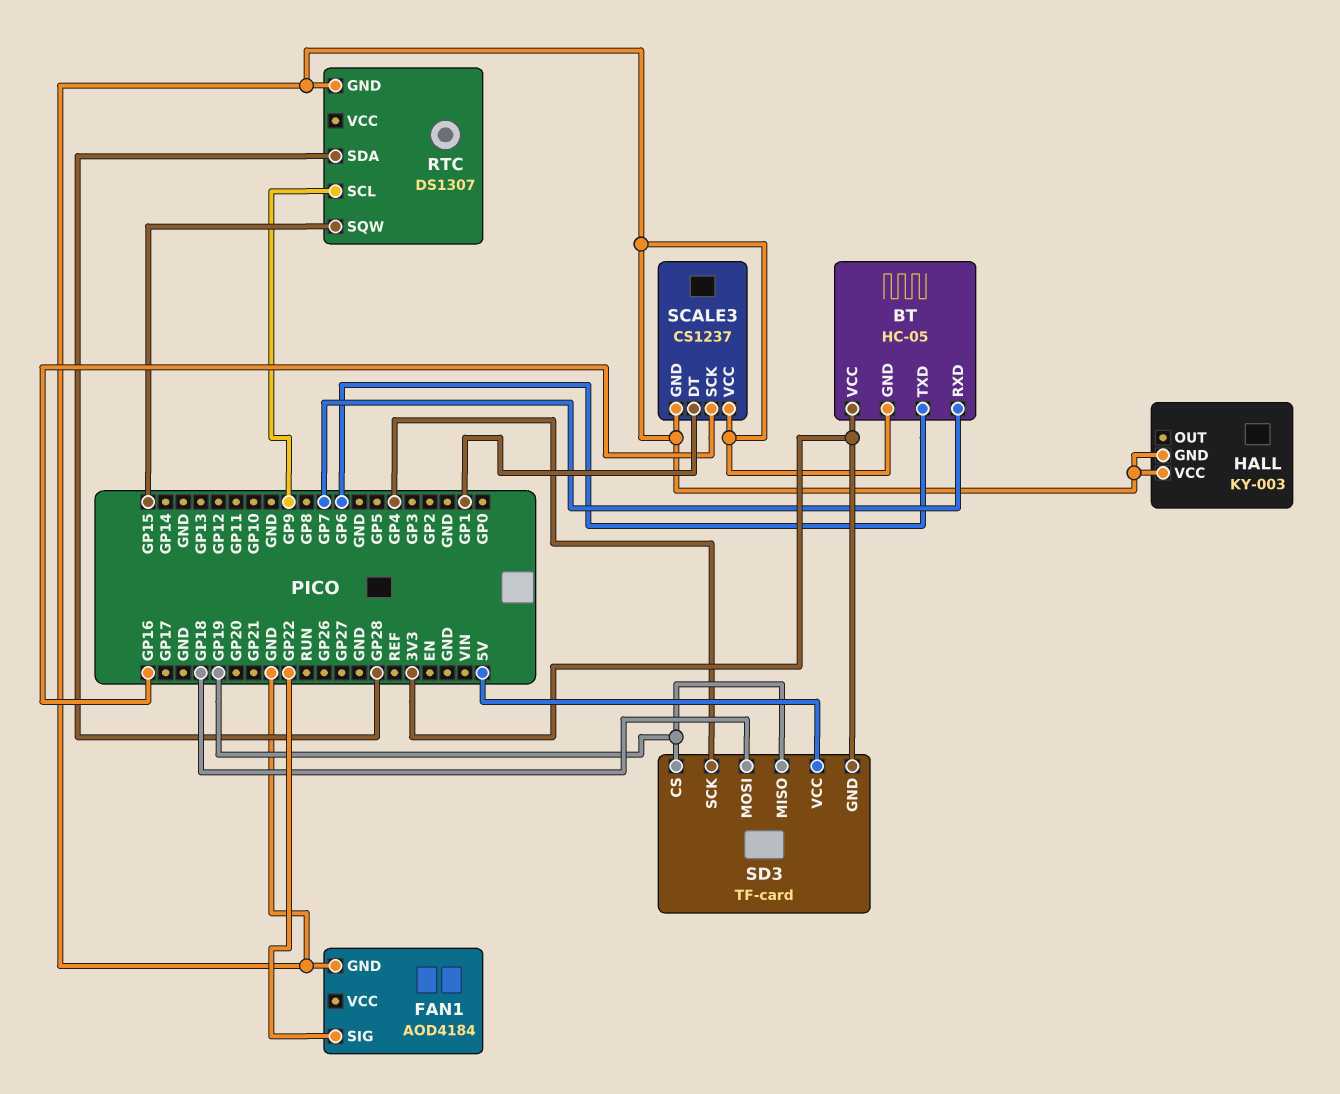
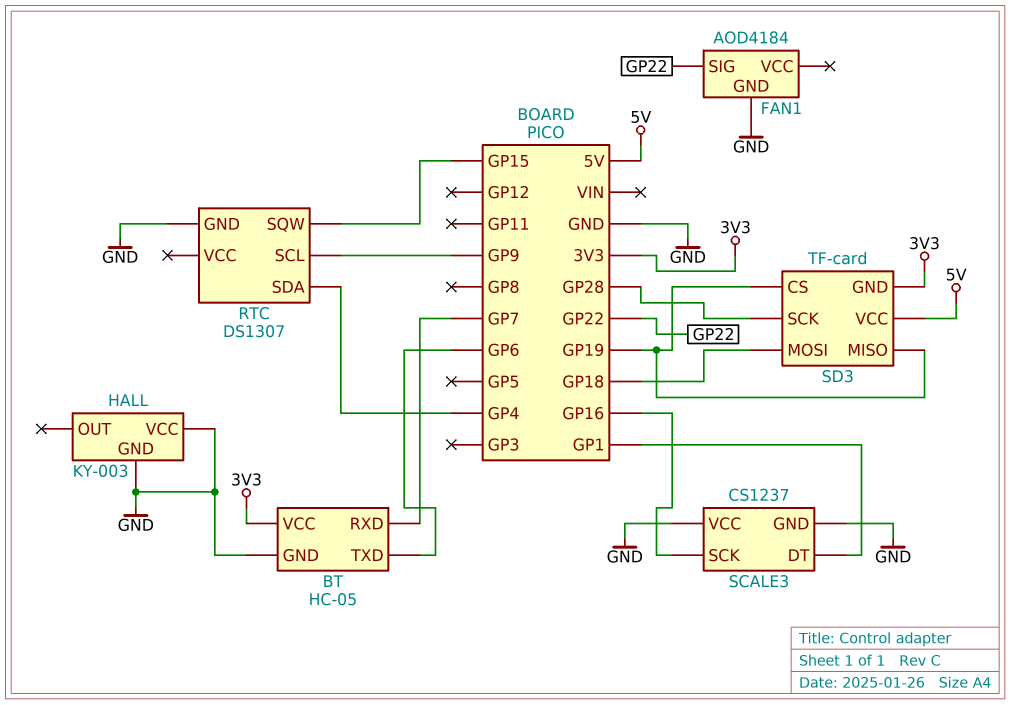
RTC pin SDA: GP28 -> GP4
SD3 pin SCK: GP4 -> GP28

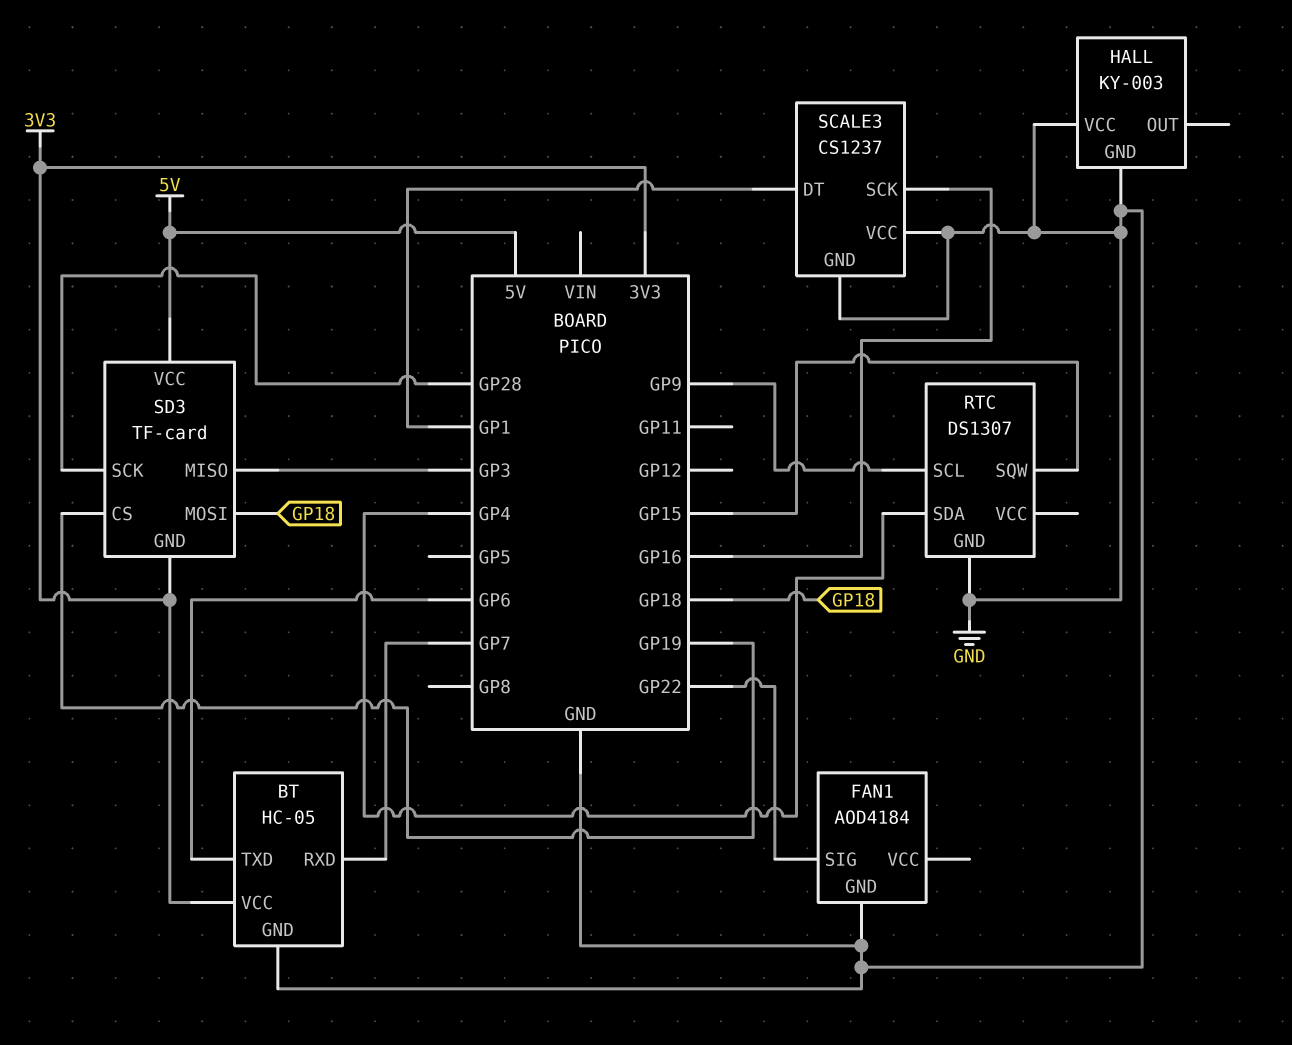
SD3 pin MISO: GP19 -> GP3

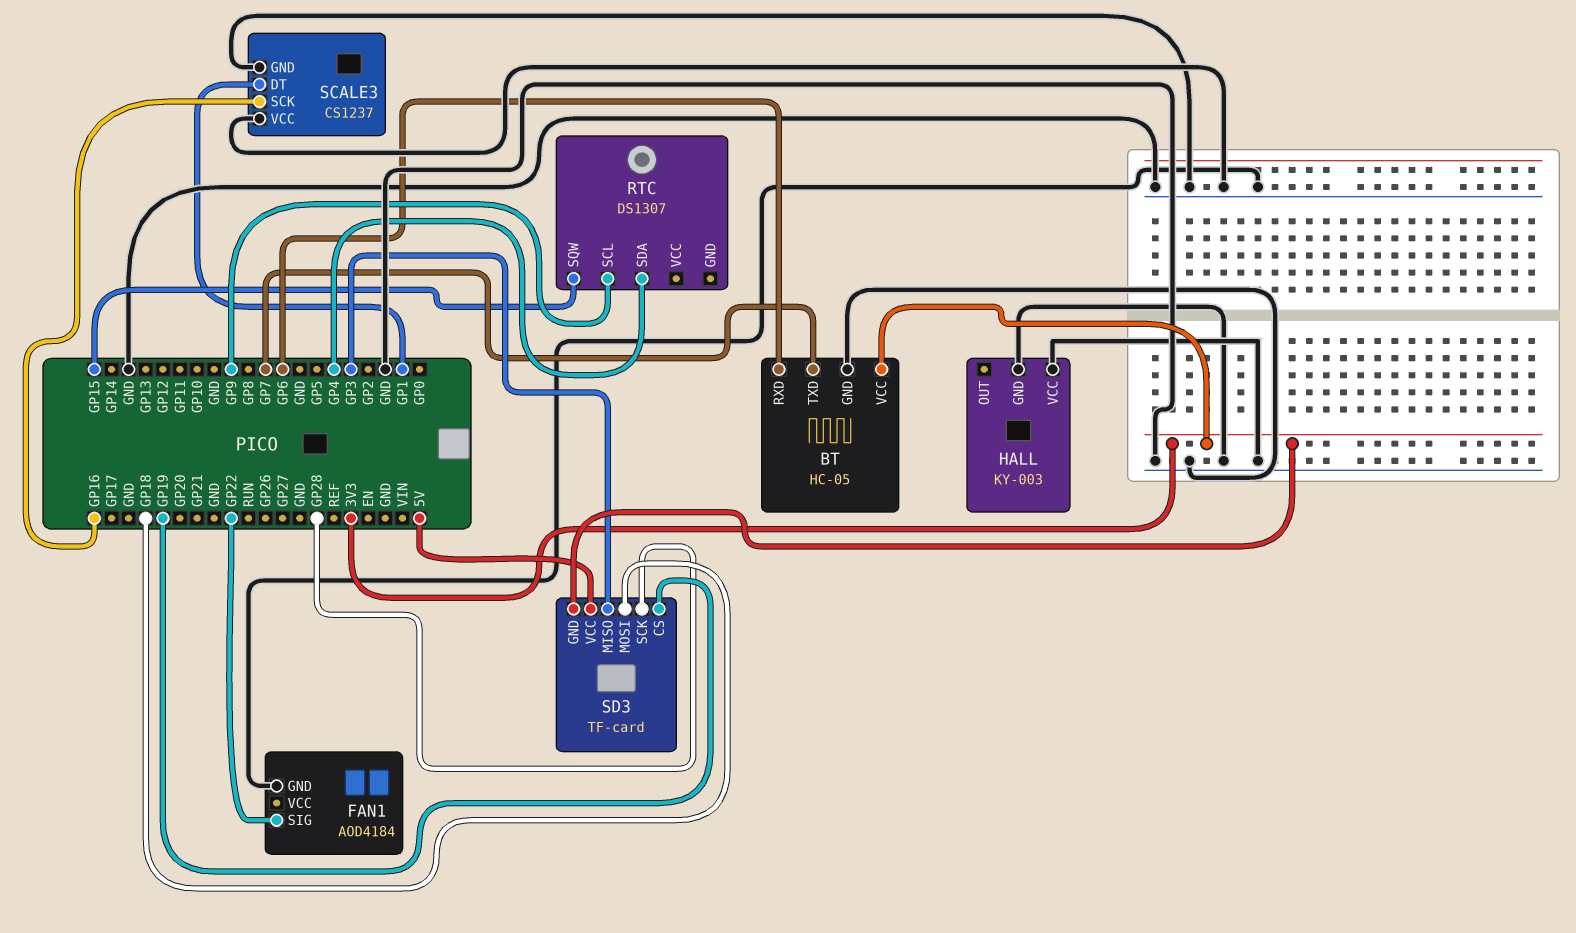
BT pin RXD: GP7 -> GP6
BT pin TXD: GP6 -> GP7
RTC pin GND: GND -> none

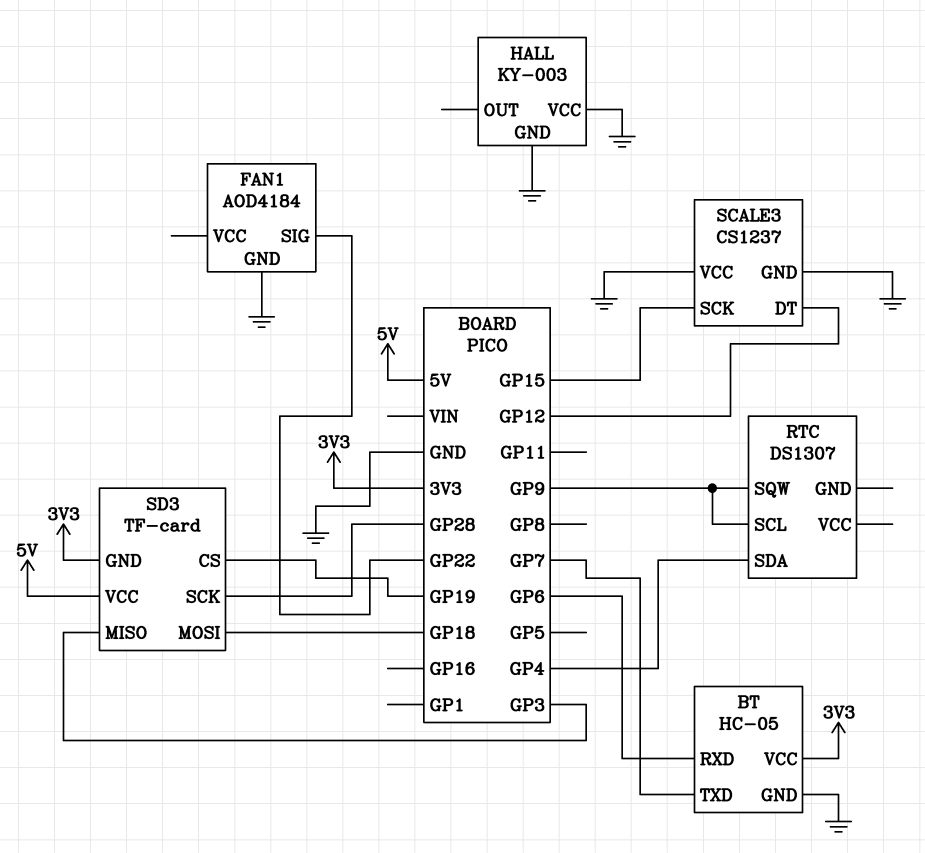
RTC pin SQW: GP15 -> GP9
SCALE3 pin DT: GP1 -> GP12
SCALE3 pin SCK: GP16 -> GP15

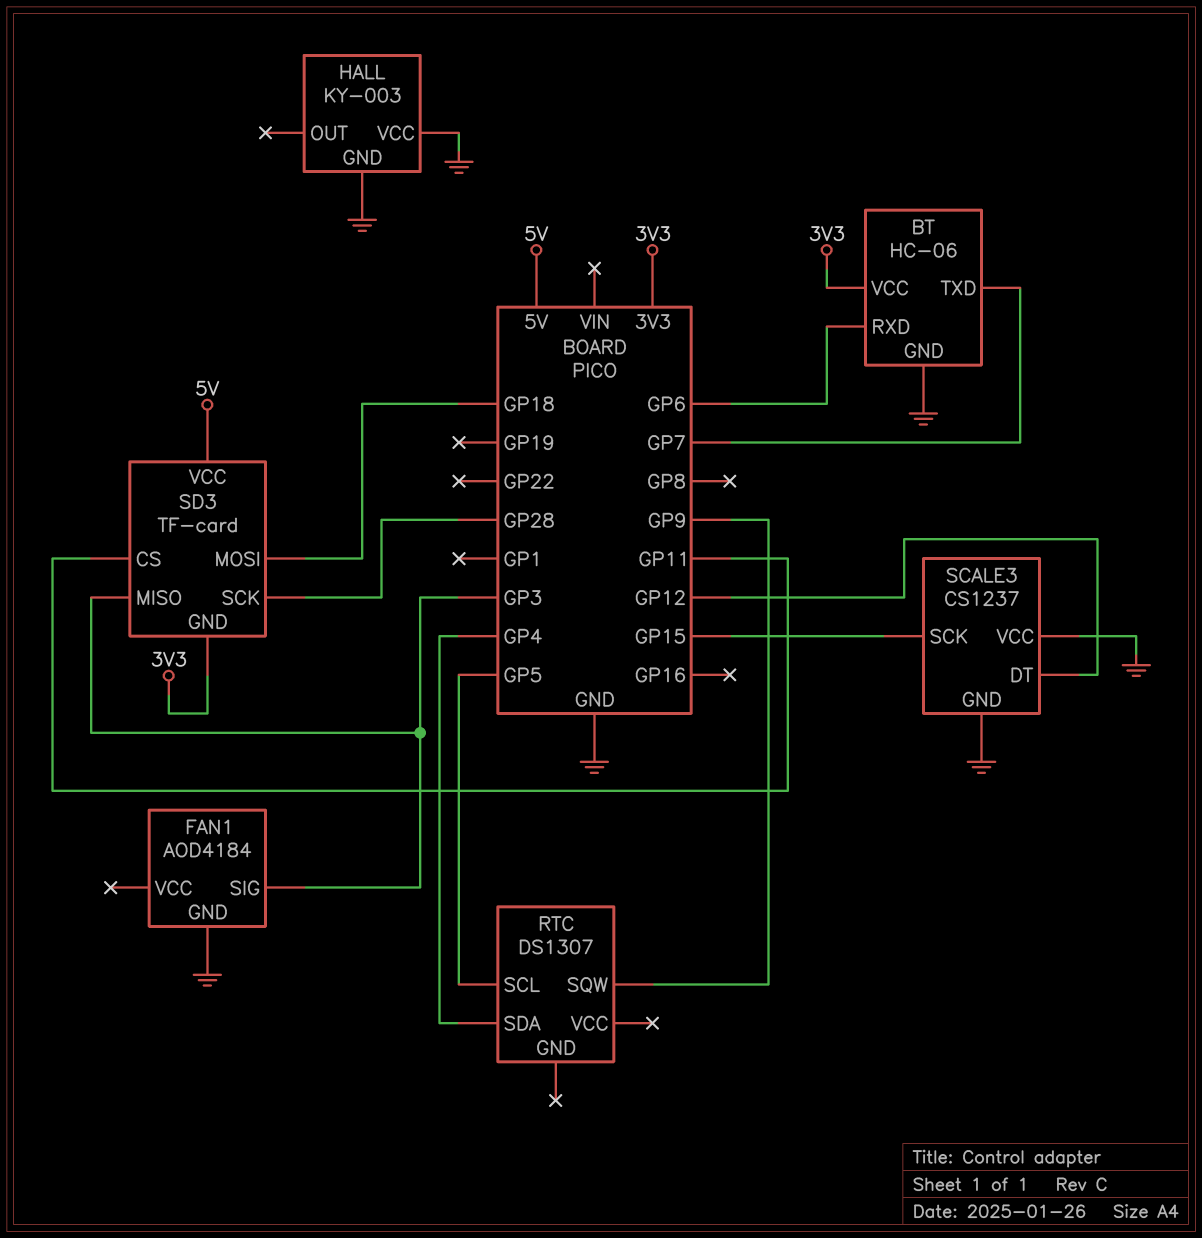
BT: HC-05 -> HC-06
FAN1 pin SIG: GP22 -> GP3
RTC pin SCL: GP9 -> GP5
SD3 pin CS: GP19 -> GP11

